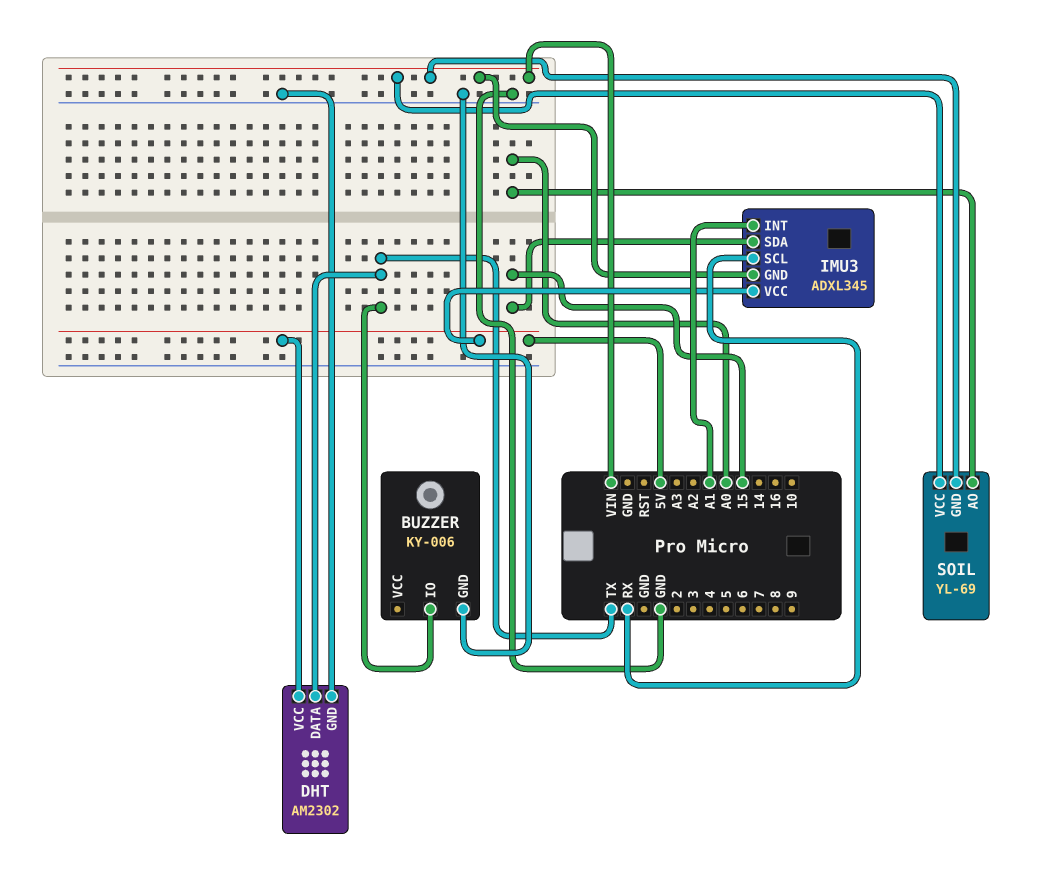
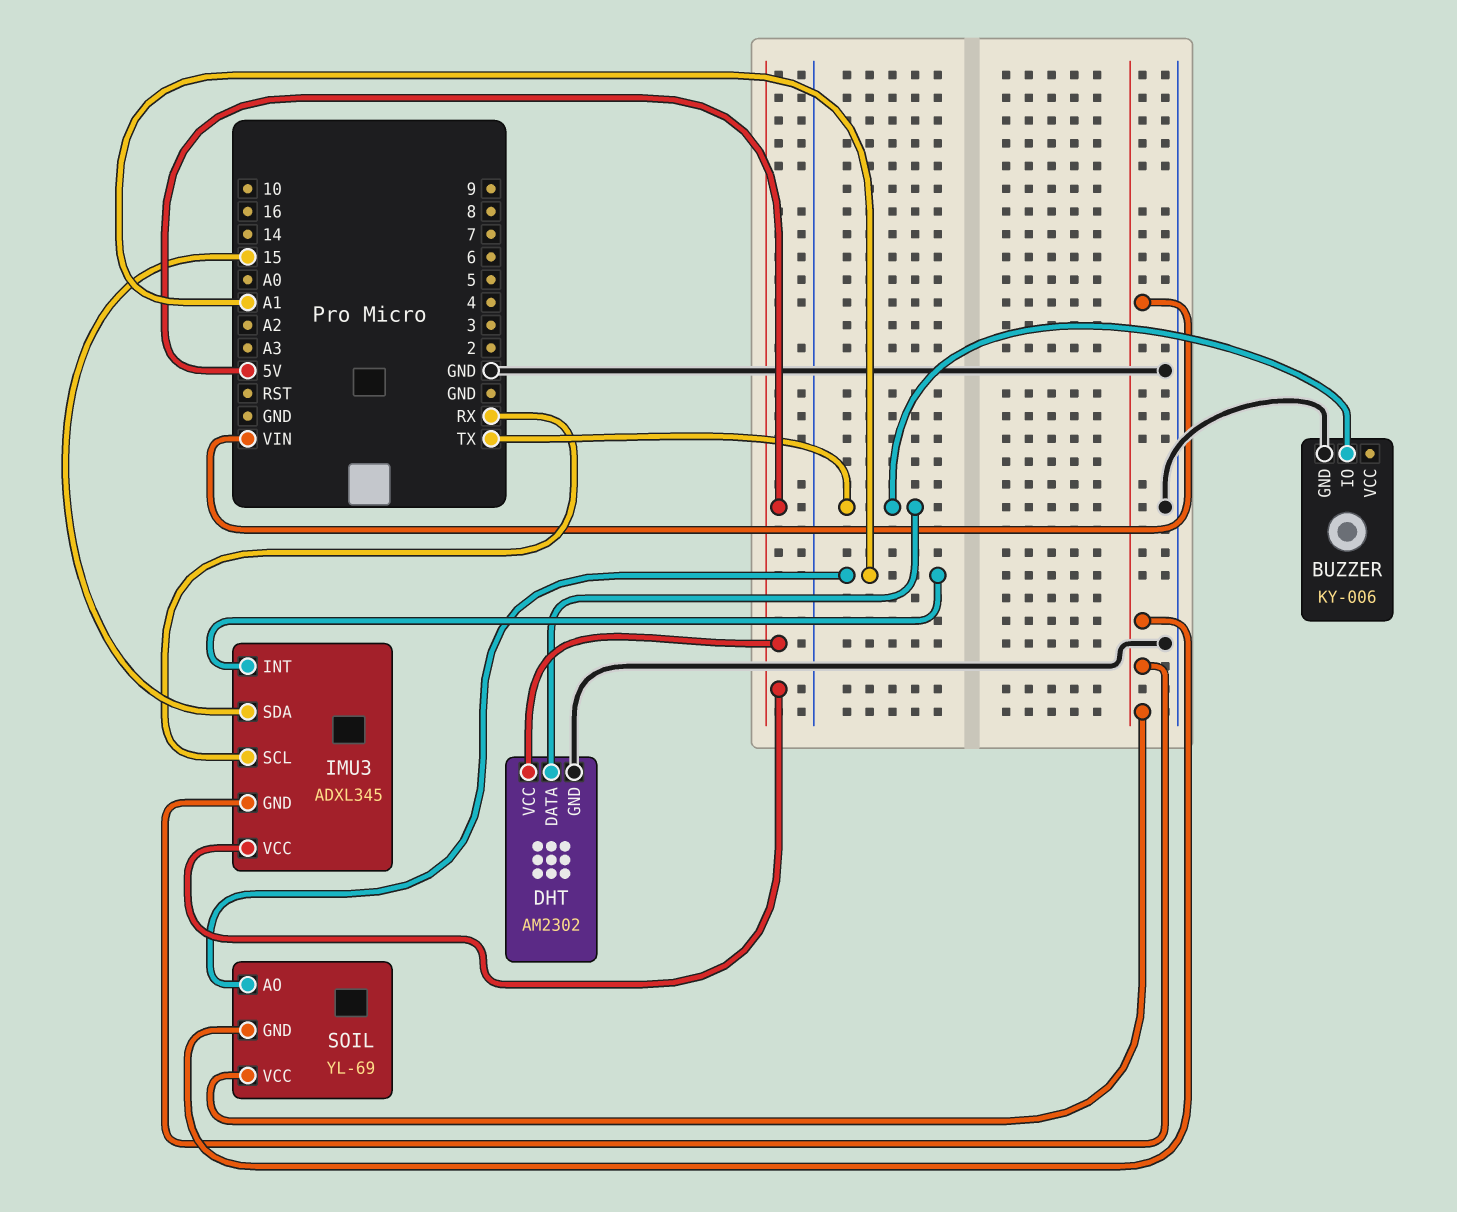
SOIL pin AO: A0 -> A1

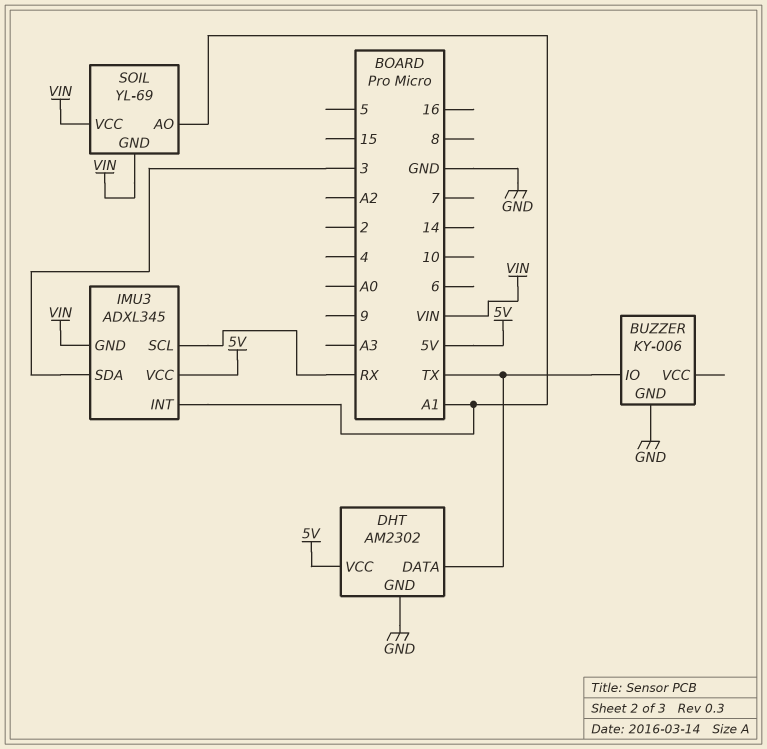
IMU3 pin SDA: 15 -> 3

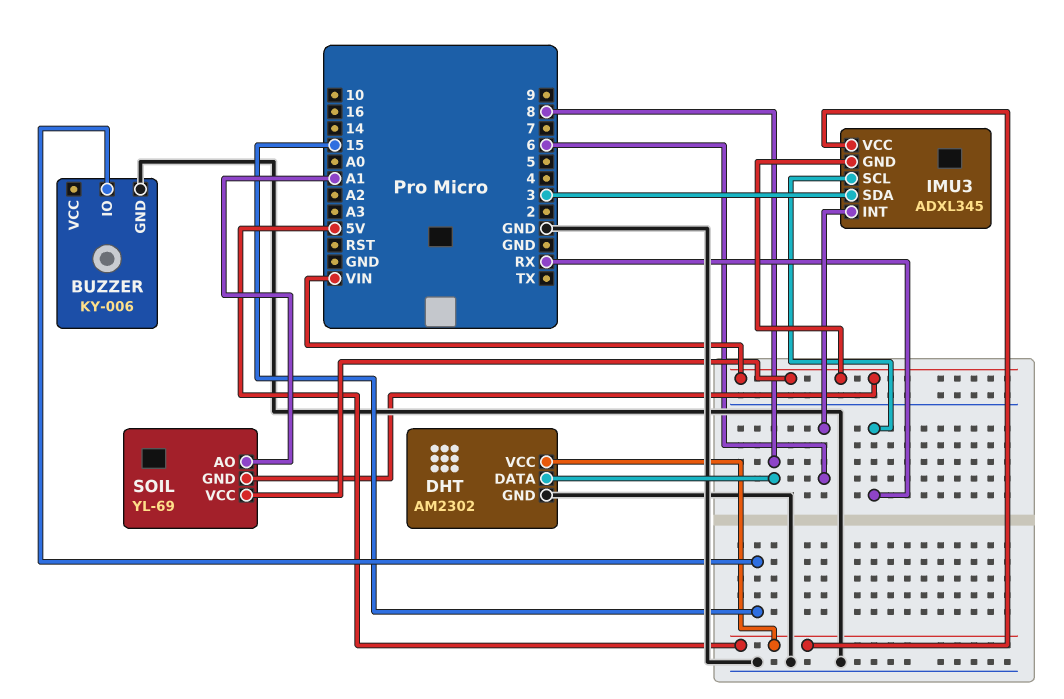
BUZZER pin IO: TX -> 15
DHT pin DATA: TX -> 8
IMU3 pin INT: A1 -> 6

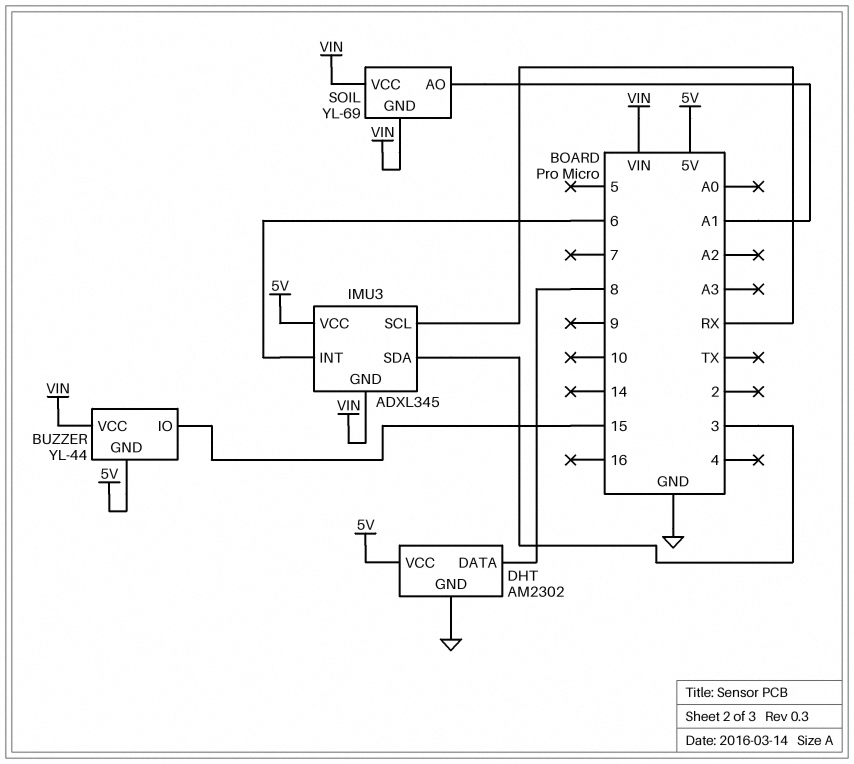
BUZZER: KY-006 -> YL-44
BUZZER pin GND: GND -> 5V
BUZZER pin VCC: none -> VIN

